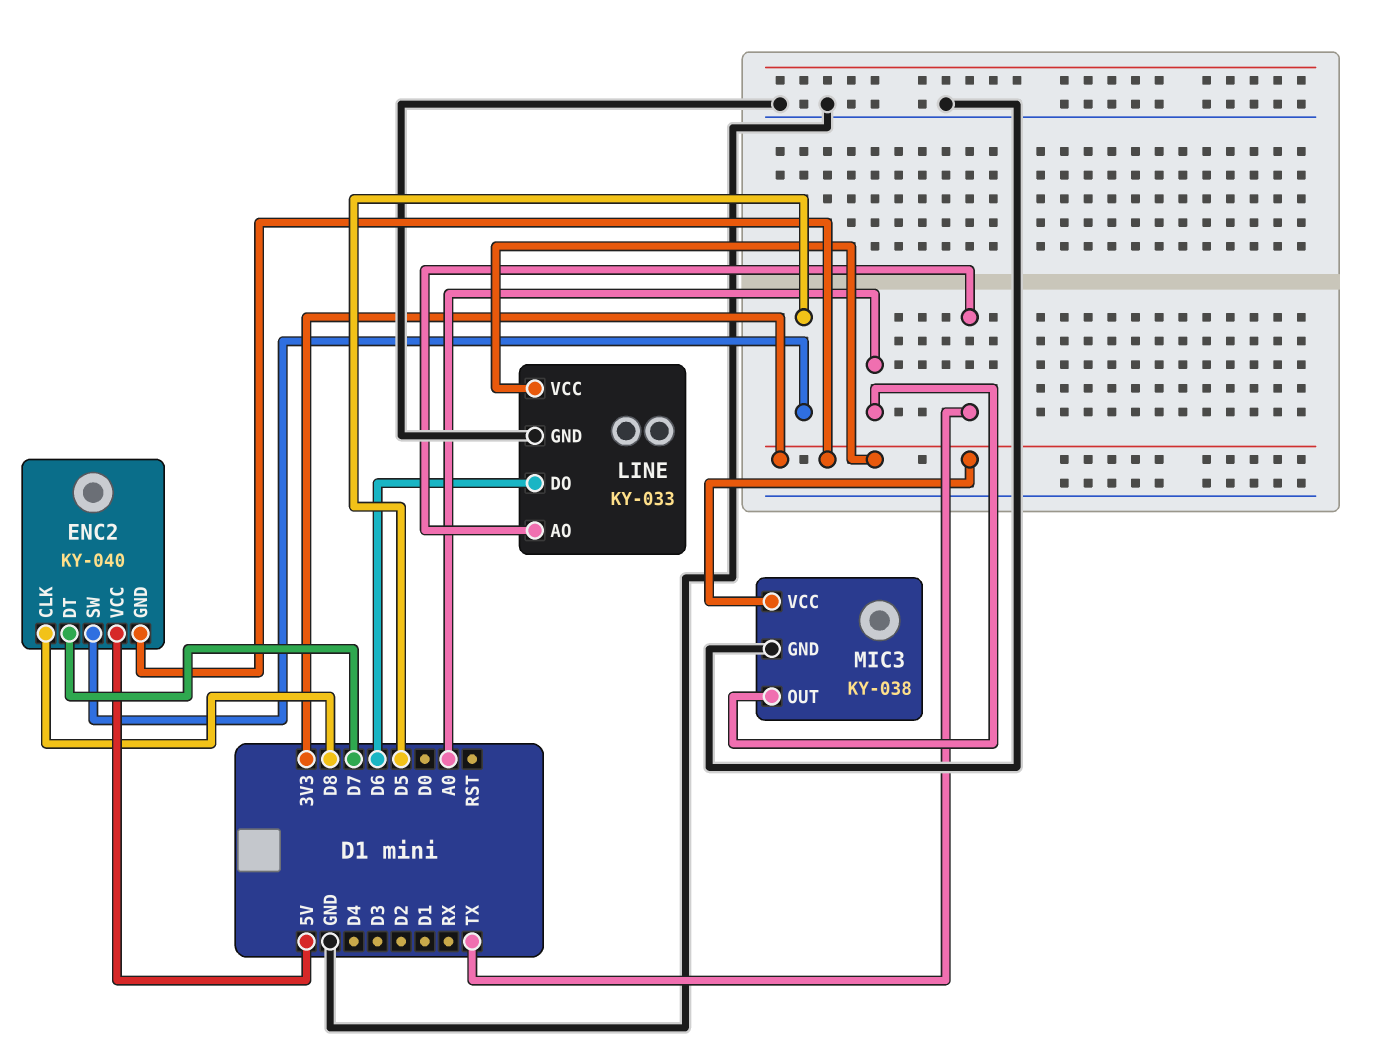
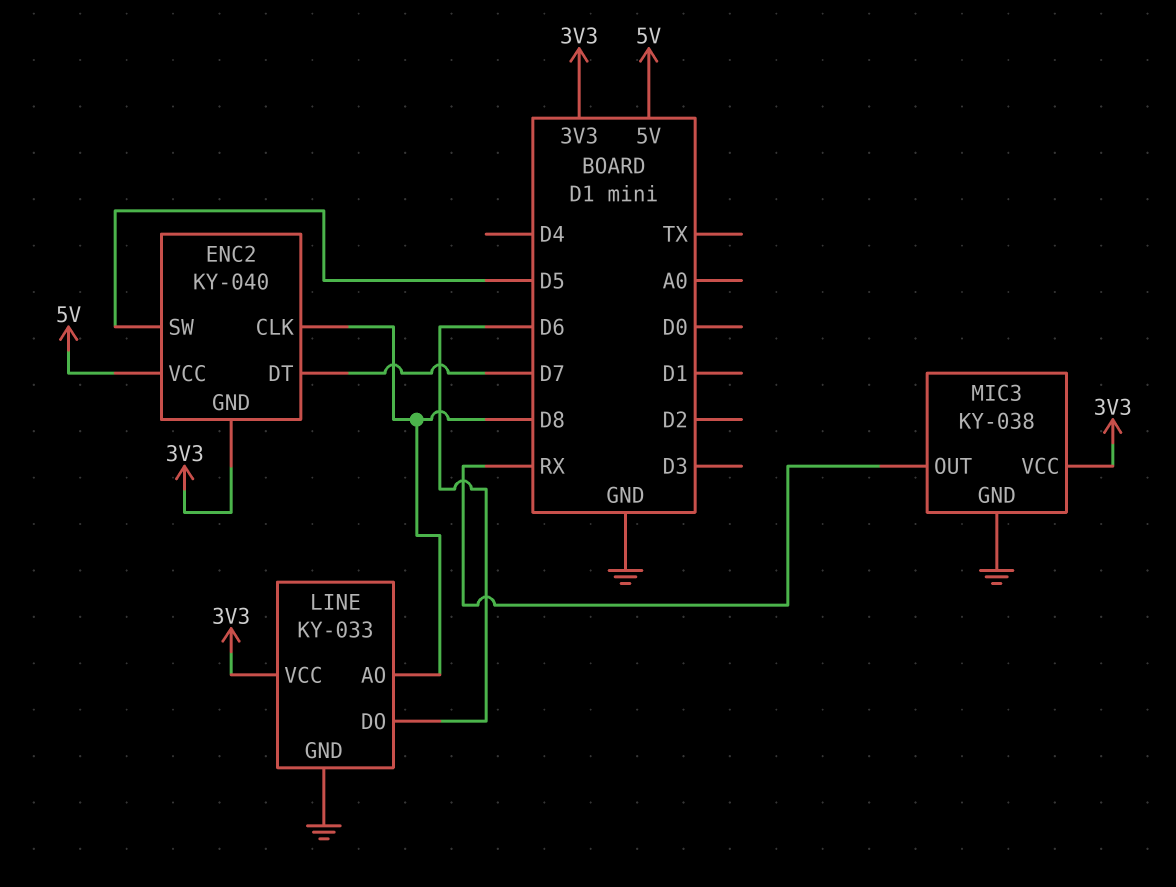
LINE pin AO: TX -> D8
MIC3 pin OUT: A0 -> RX

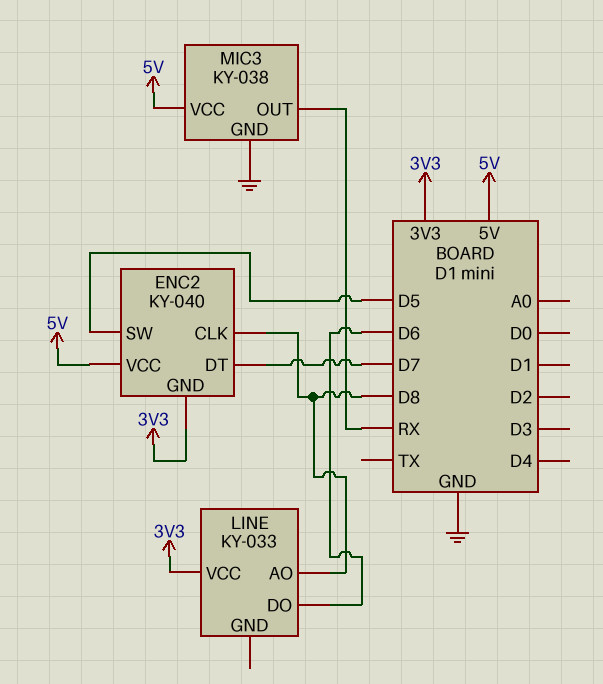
LINE pin GND: GND -> none
MIC3 pin VCC: 3V3 -> 5V

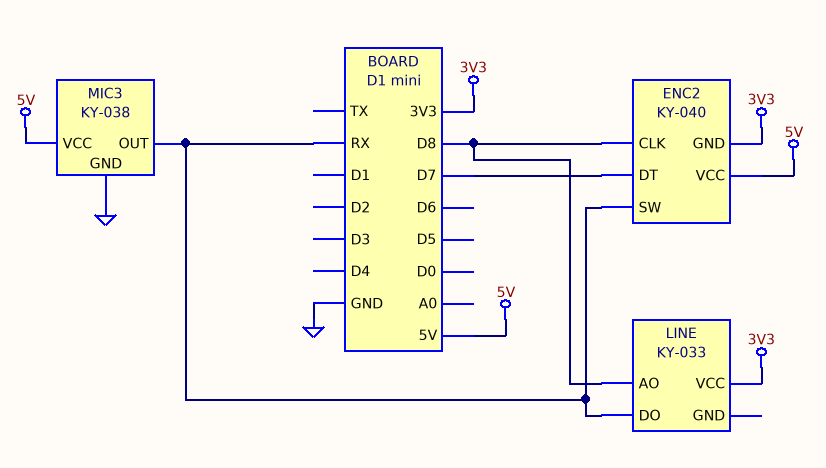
ENC2 pin SW: D5 -> RX
LINE pin DO: D6 -> RX

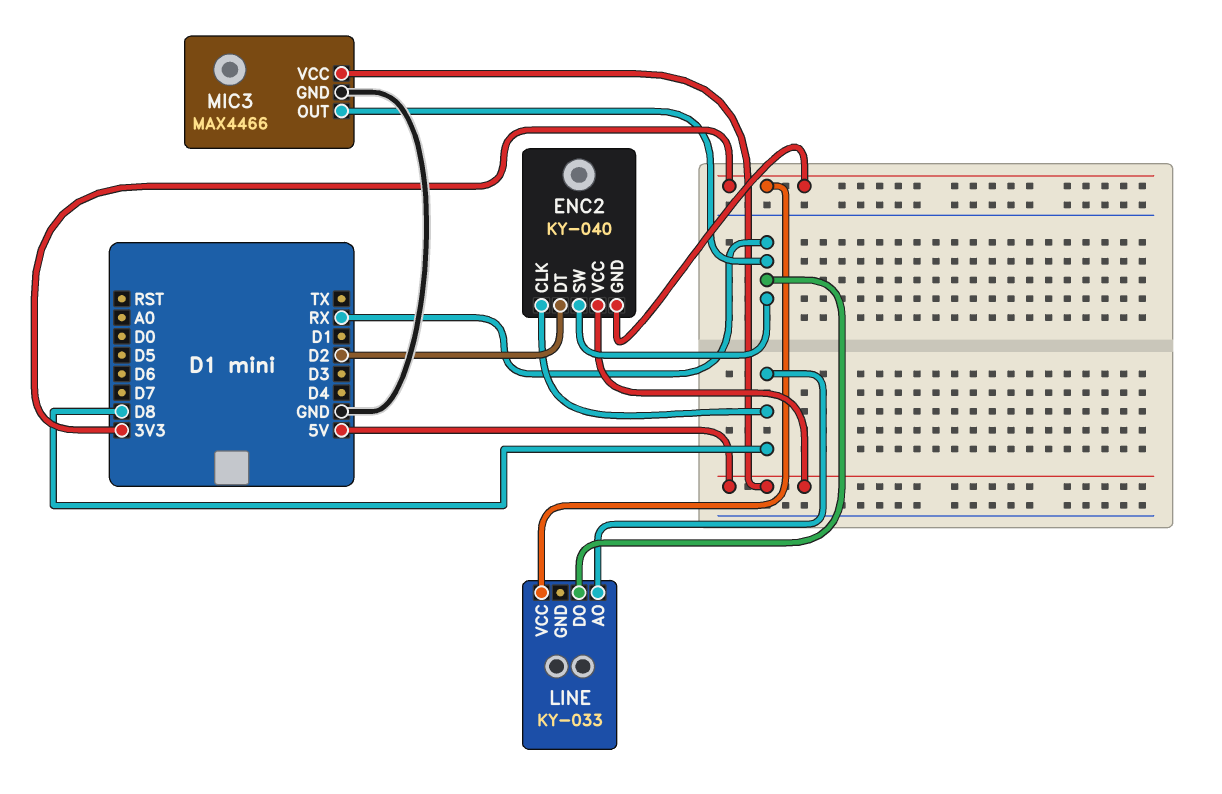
ENC2 pin DT: D7 -> D2
MIC3: KY-038 -> MAX4466

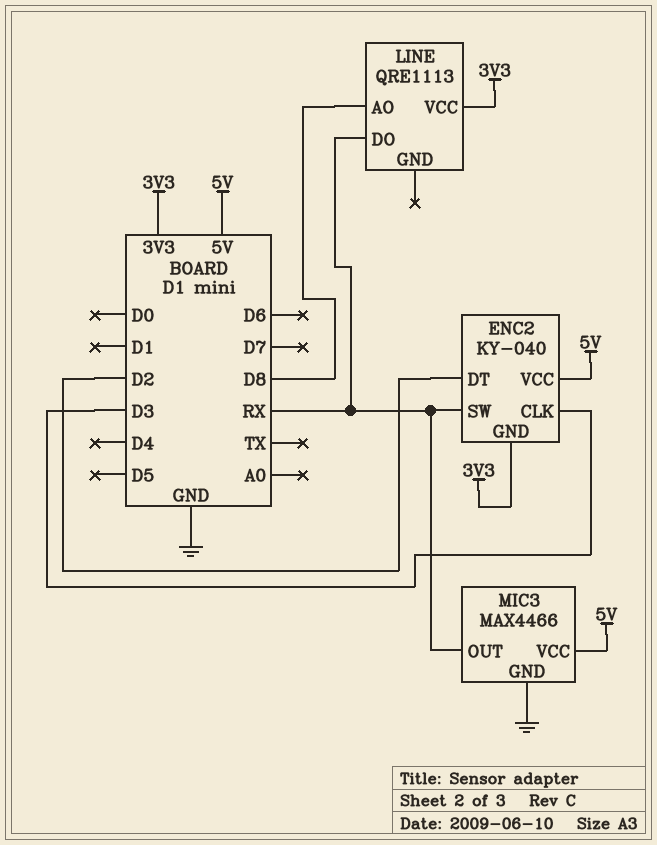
ENC2 pin CLK: D8 -> D3
LINE: KY-033 -> QRE1113

